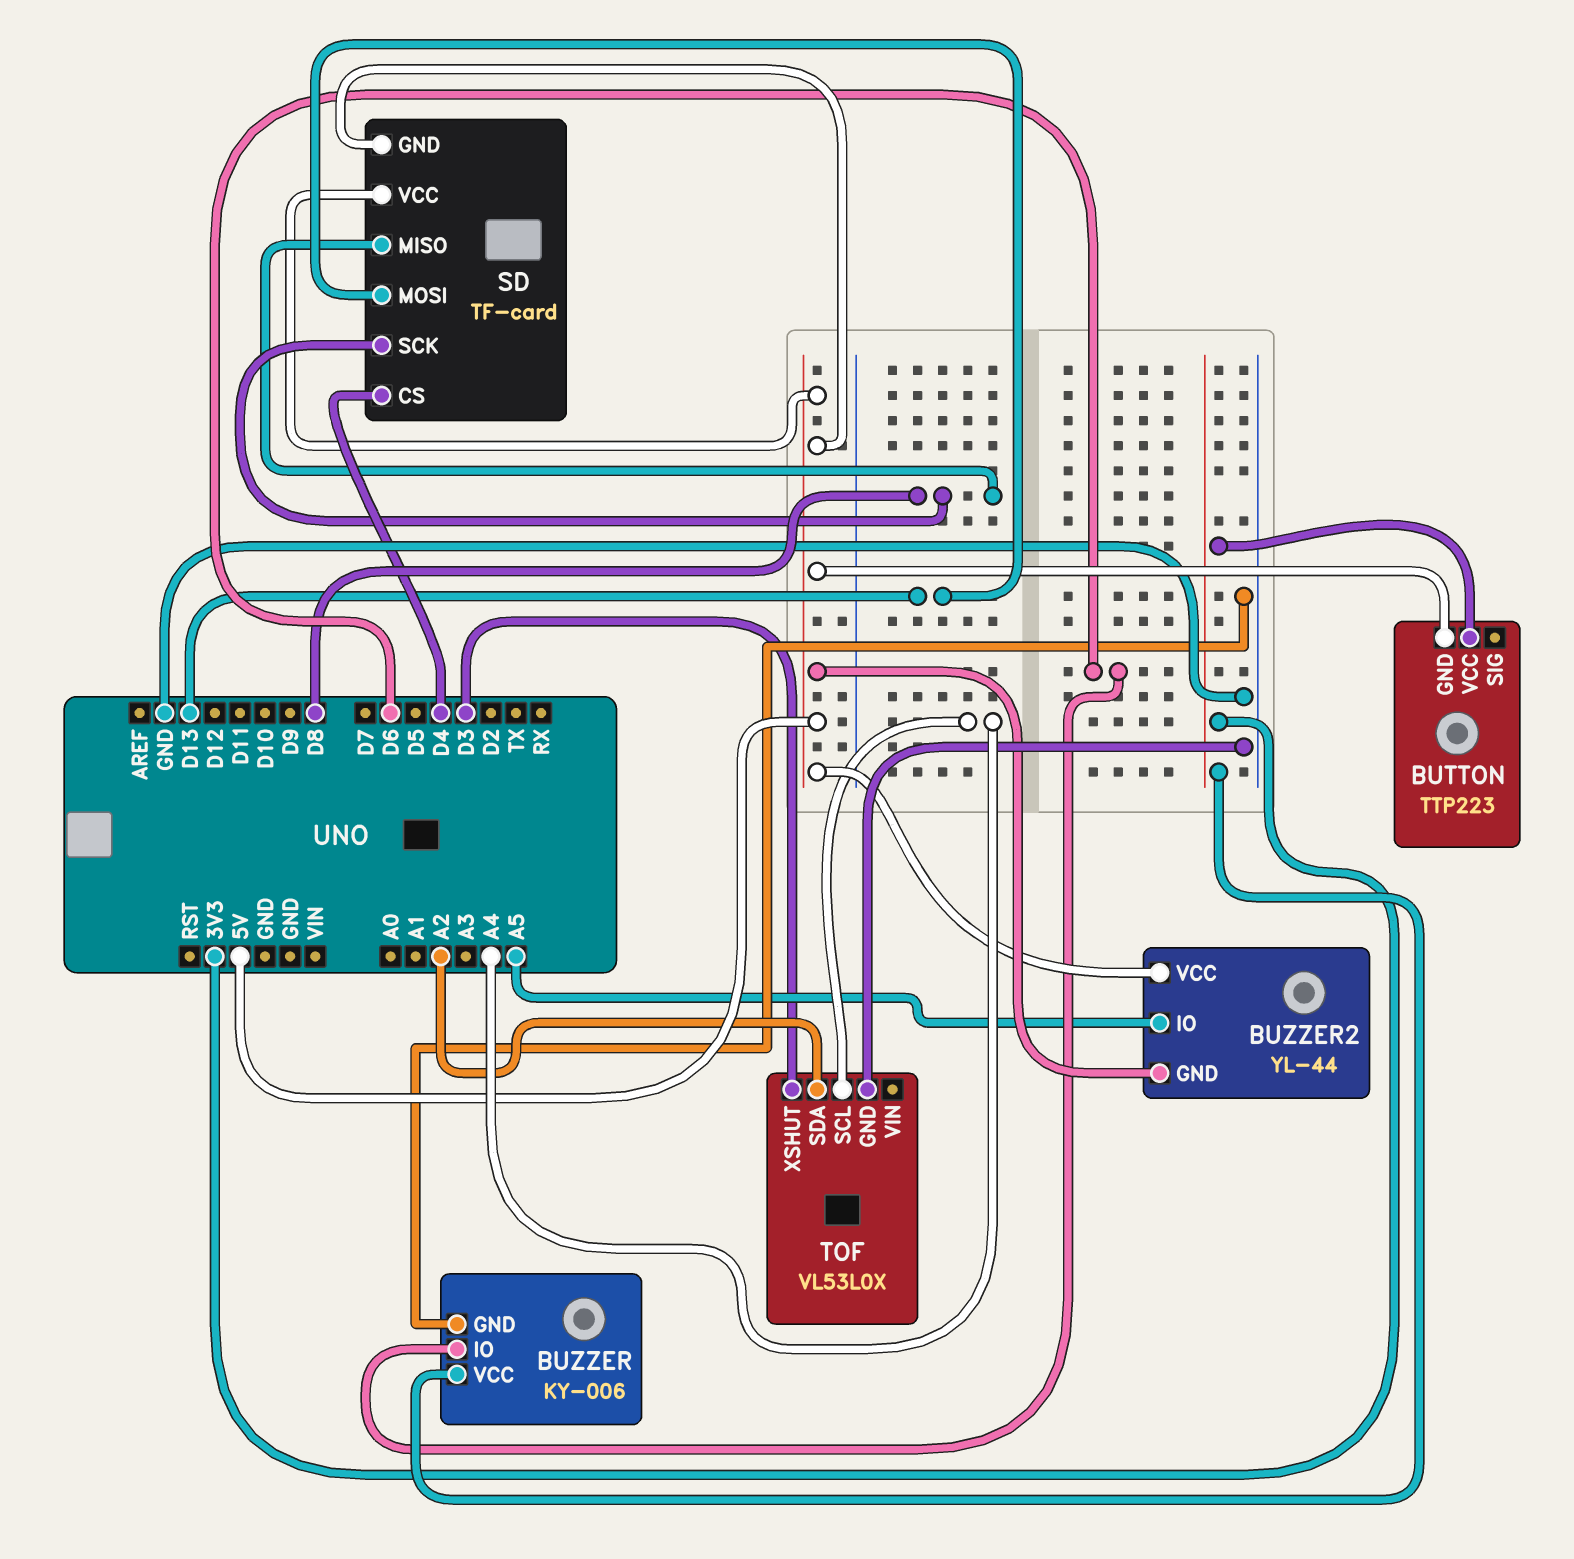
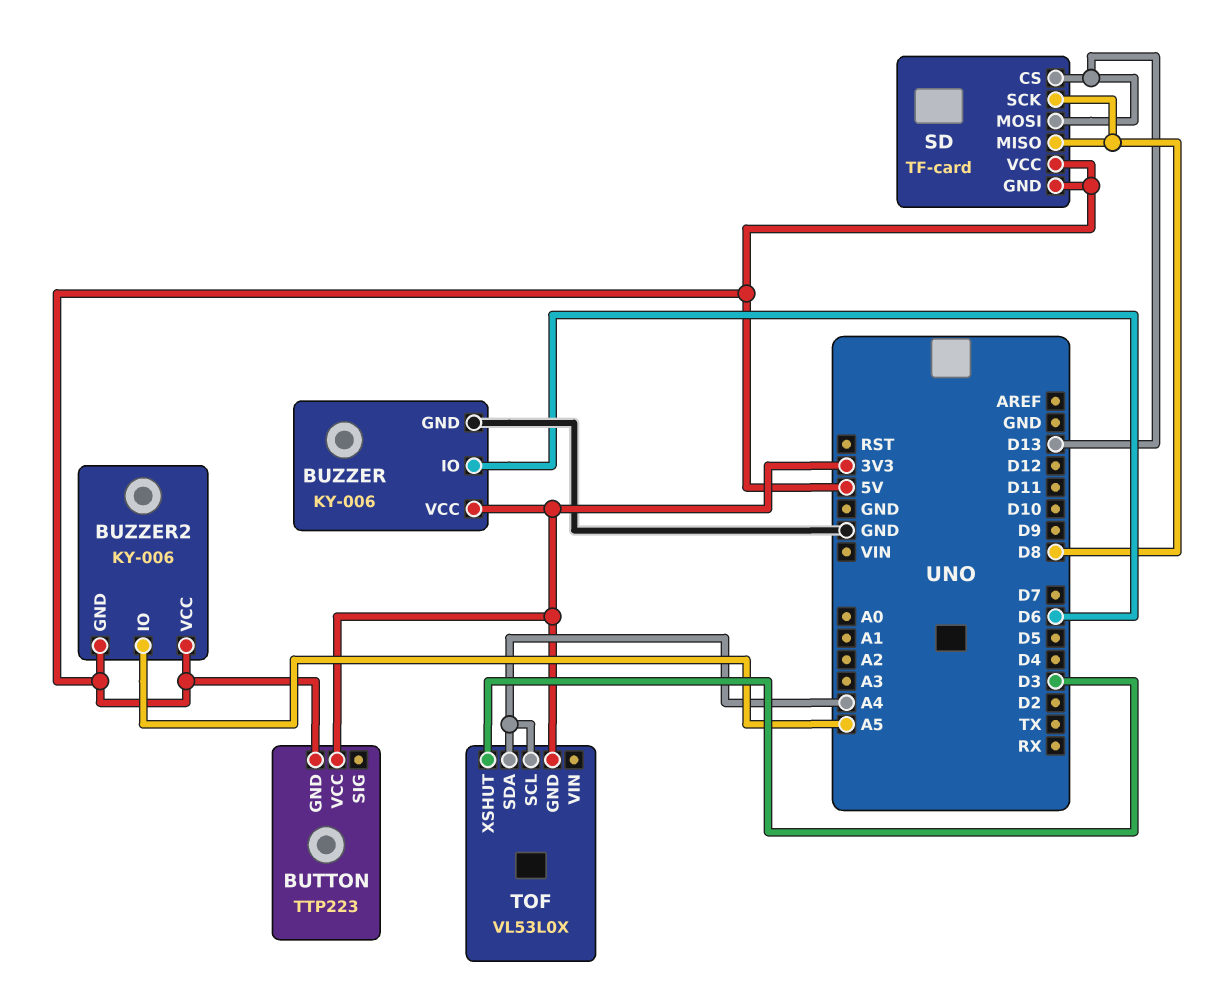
BUZZER2: YL-44 -> KY-006
SD pin CS: D4 -> D13
TOF pin GND: GND -> 3V3
TOF pin SDA: A2 -> A4

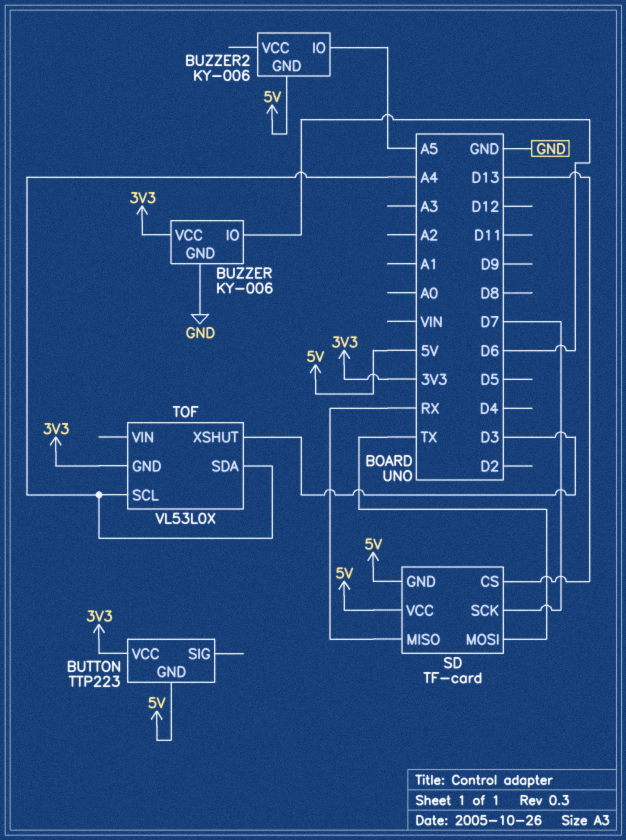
BUZZER2 pin VCC: 5V -> none
SD pin MISO: D8 -> RX
SD pin MOSI: D13 -> TX
SD pin SCK: D8 -> D7

